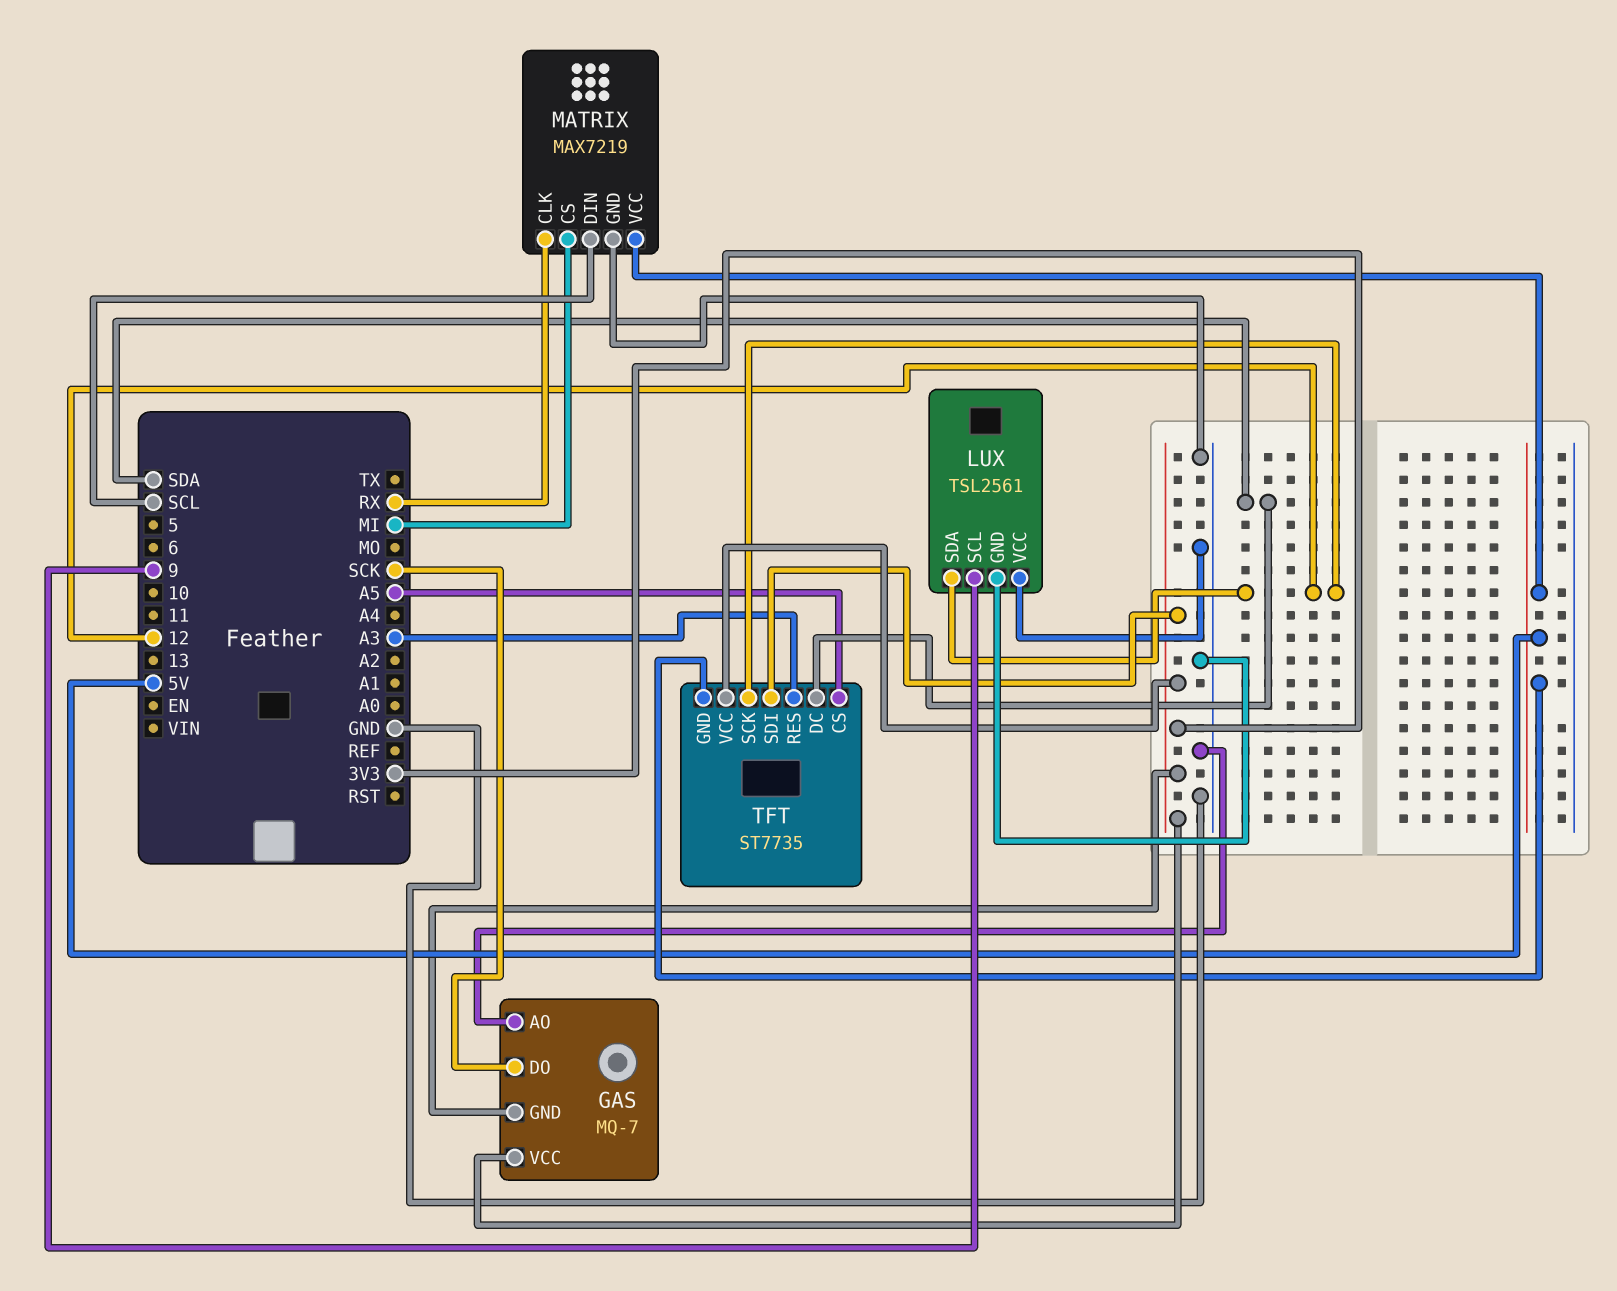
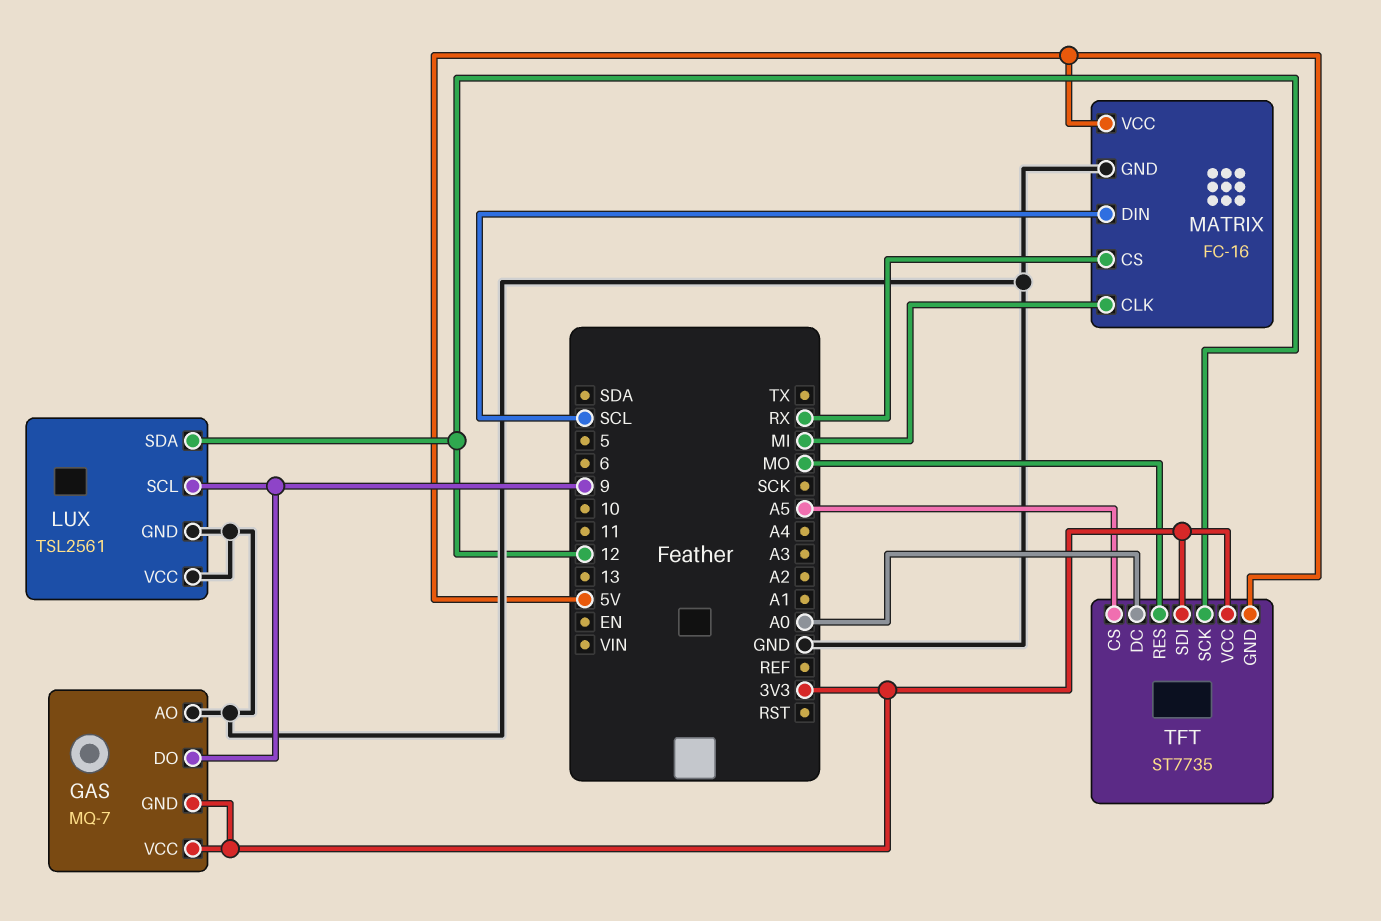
GAS pin DO: SCK -> 9
MATRIX: MAX7219 -> FC-16
MATRIX pin CLK: RX -> MI
MATRIX pin CS: MI -> RX
TFT pin DC: SDA -> A0
TFT pin RES: A3 -> MO

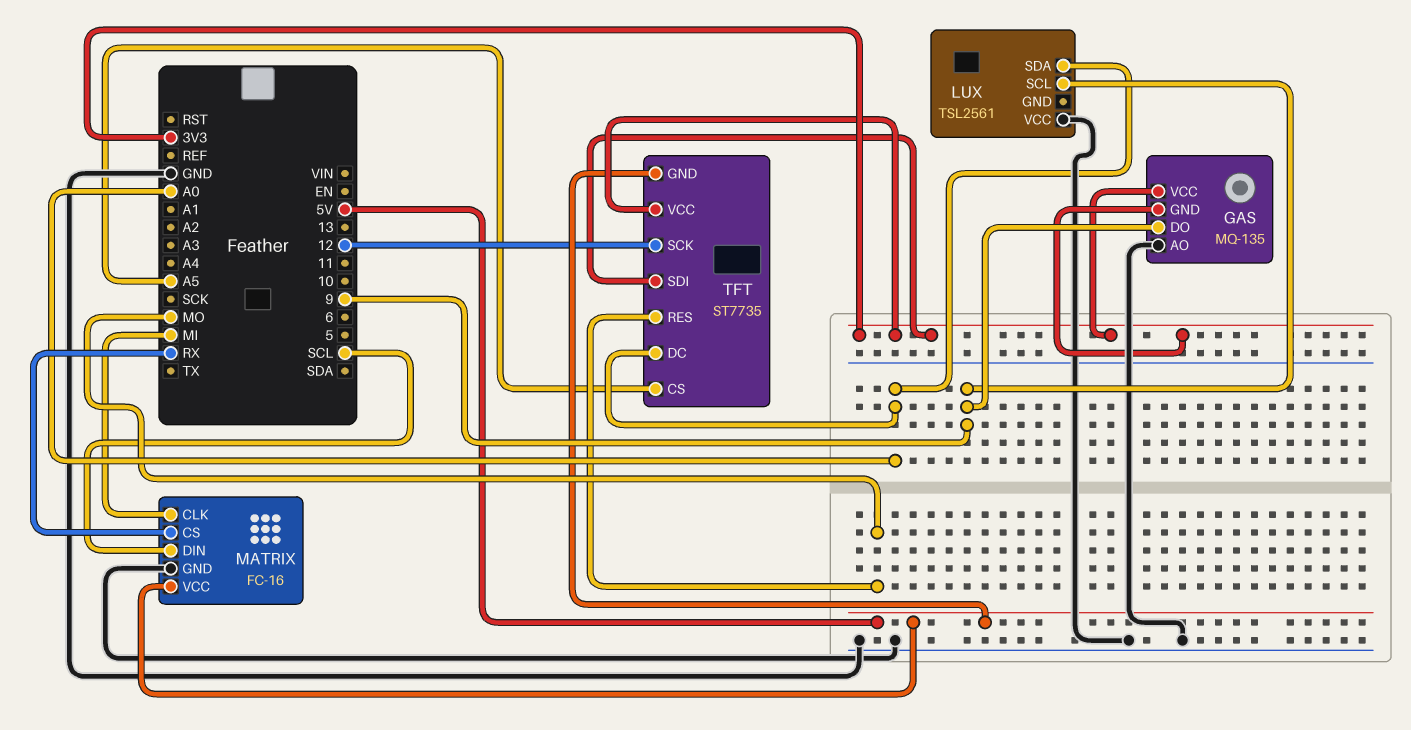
GAS: MQ-7 -> MQ-135
LUX pin GND: GND -> none
LUX pin SDA: 12 -> A0

